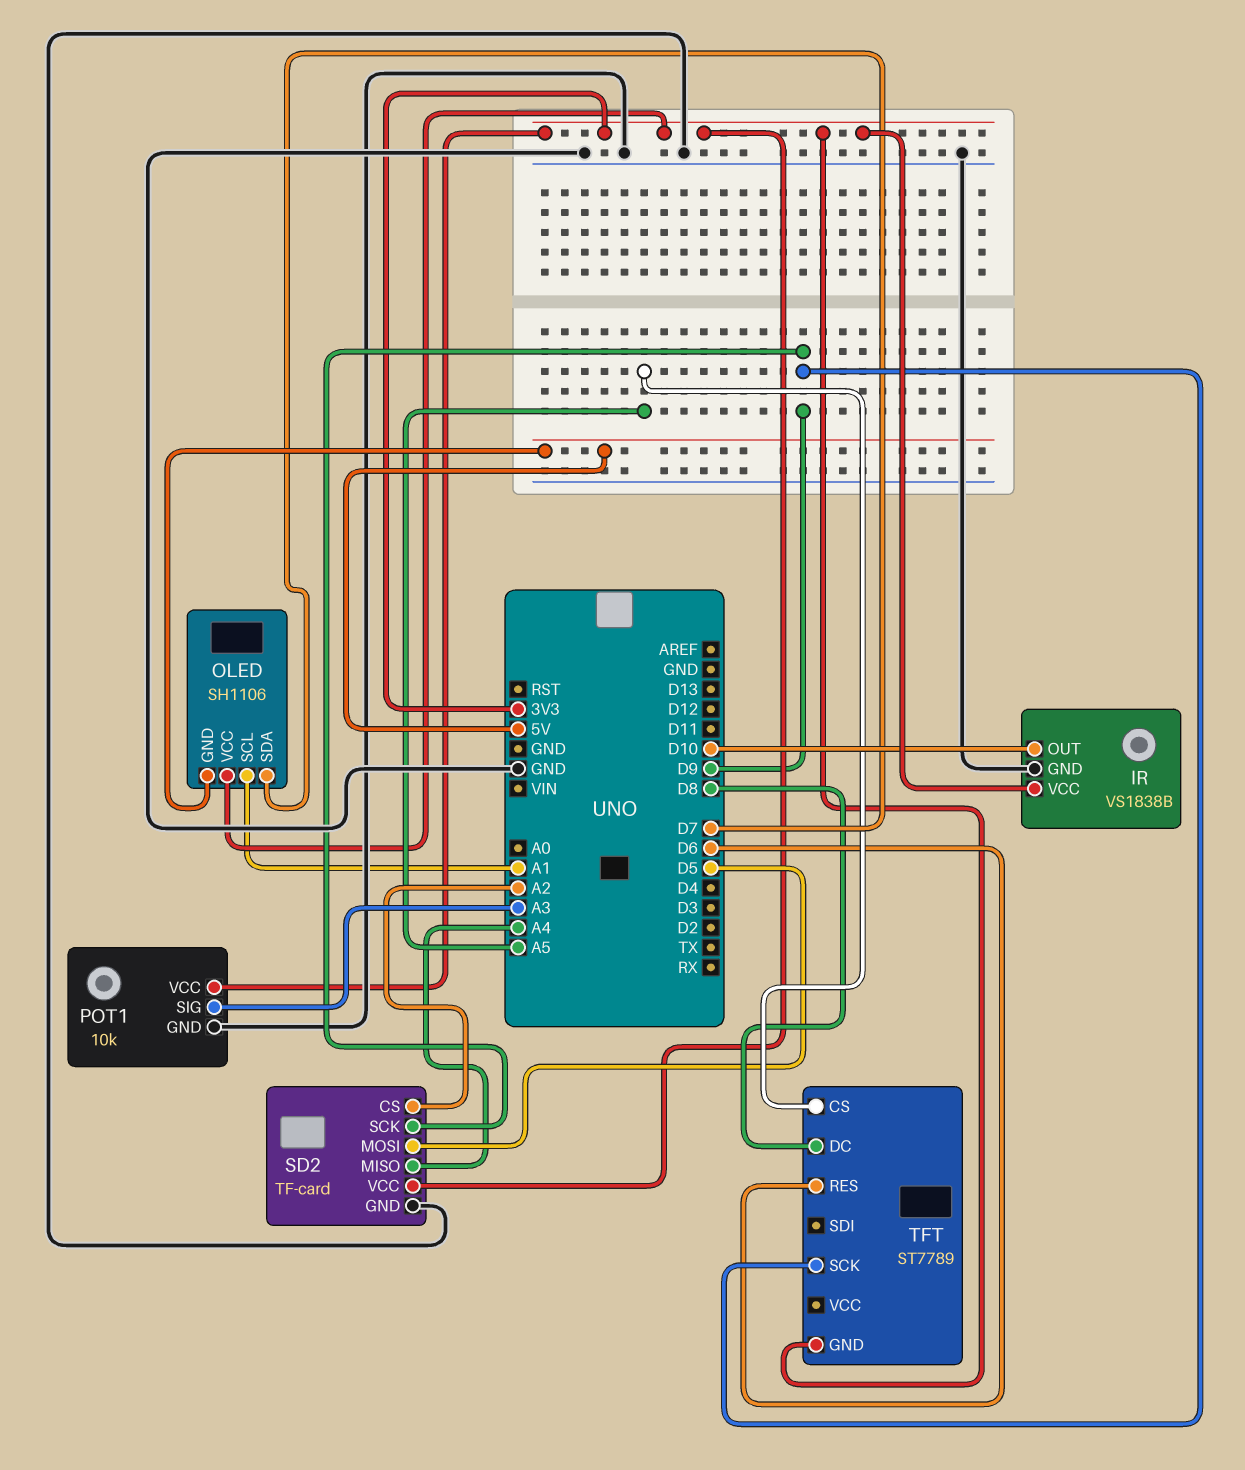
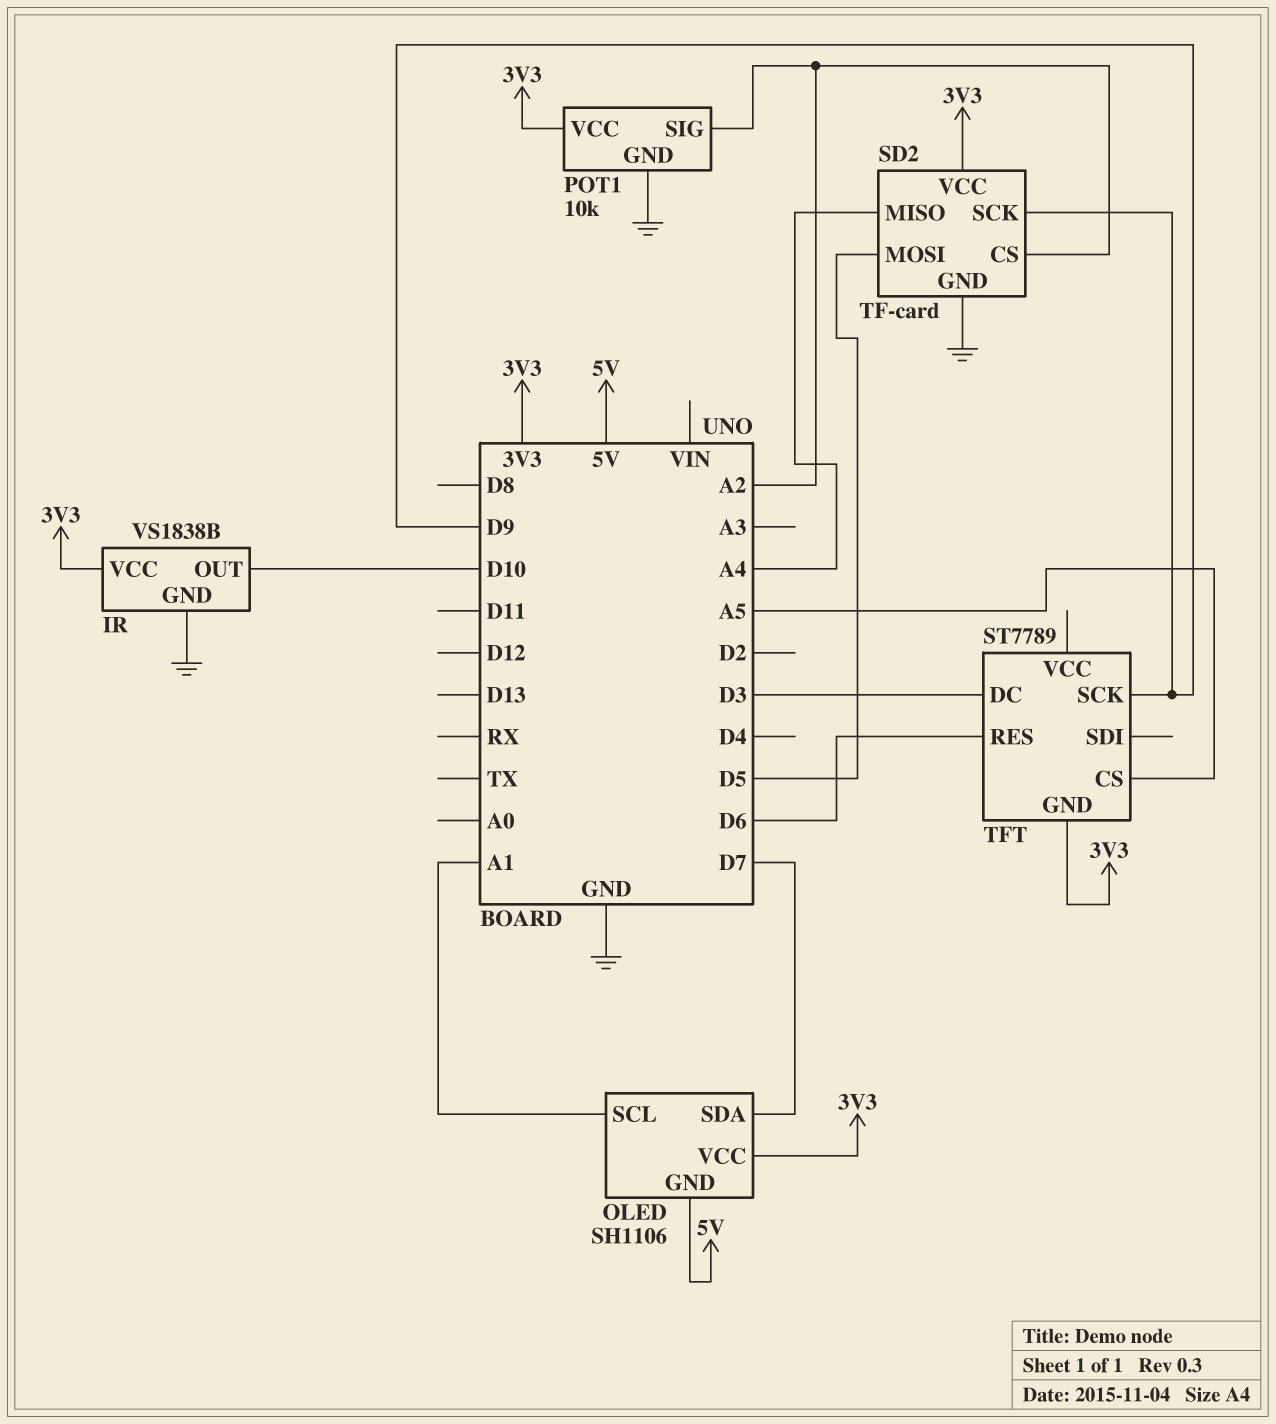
POT1 pin SIG: A3 -> A2
TFT pin DC: D8 -> D3

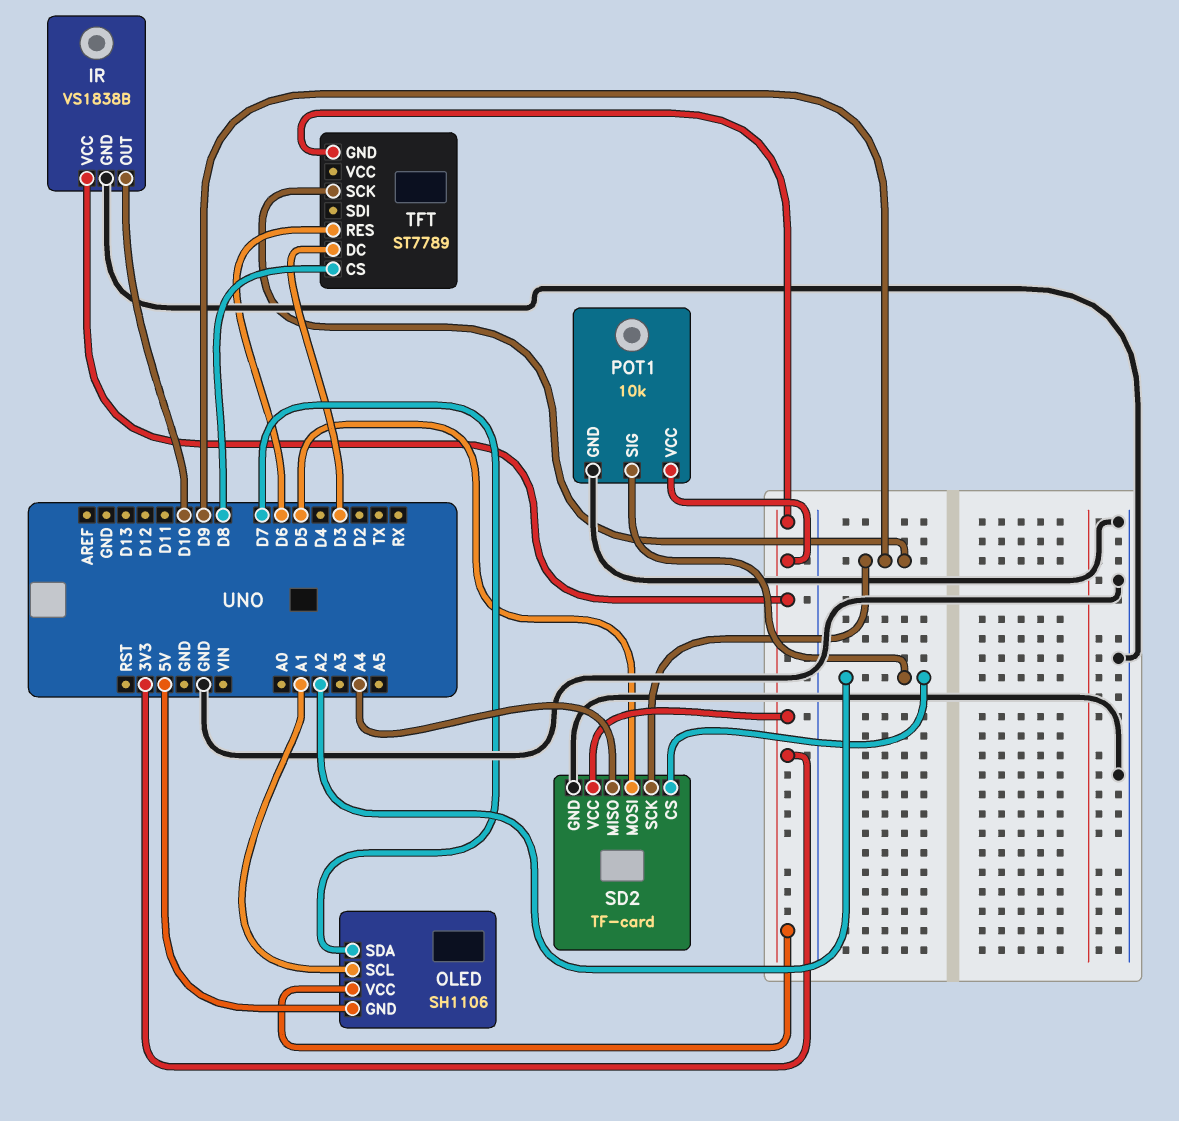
TFT pin CS: A5 -> D8

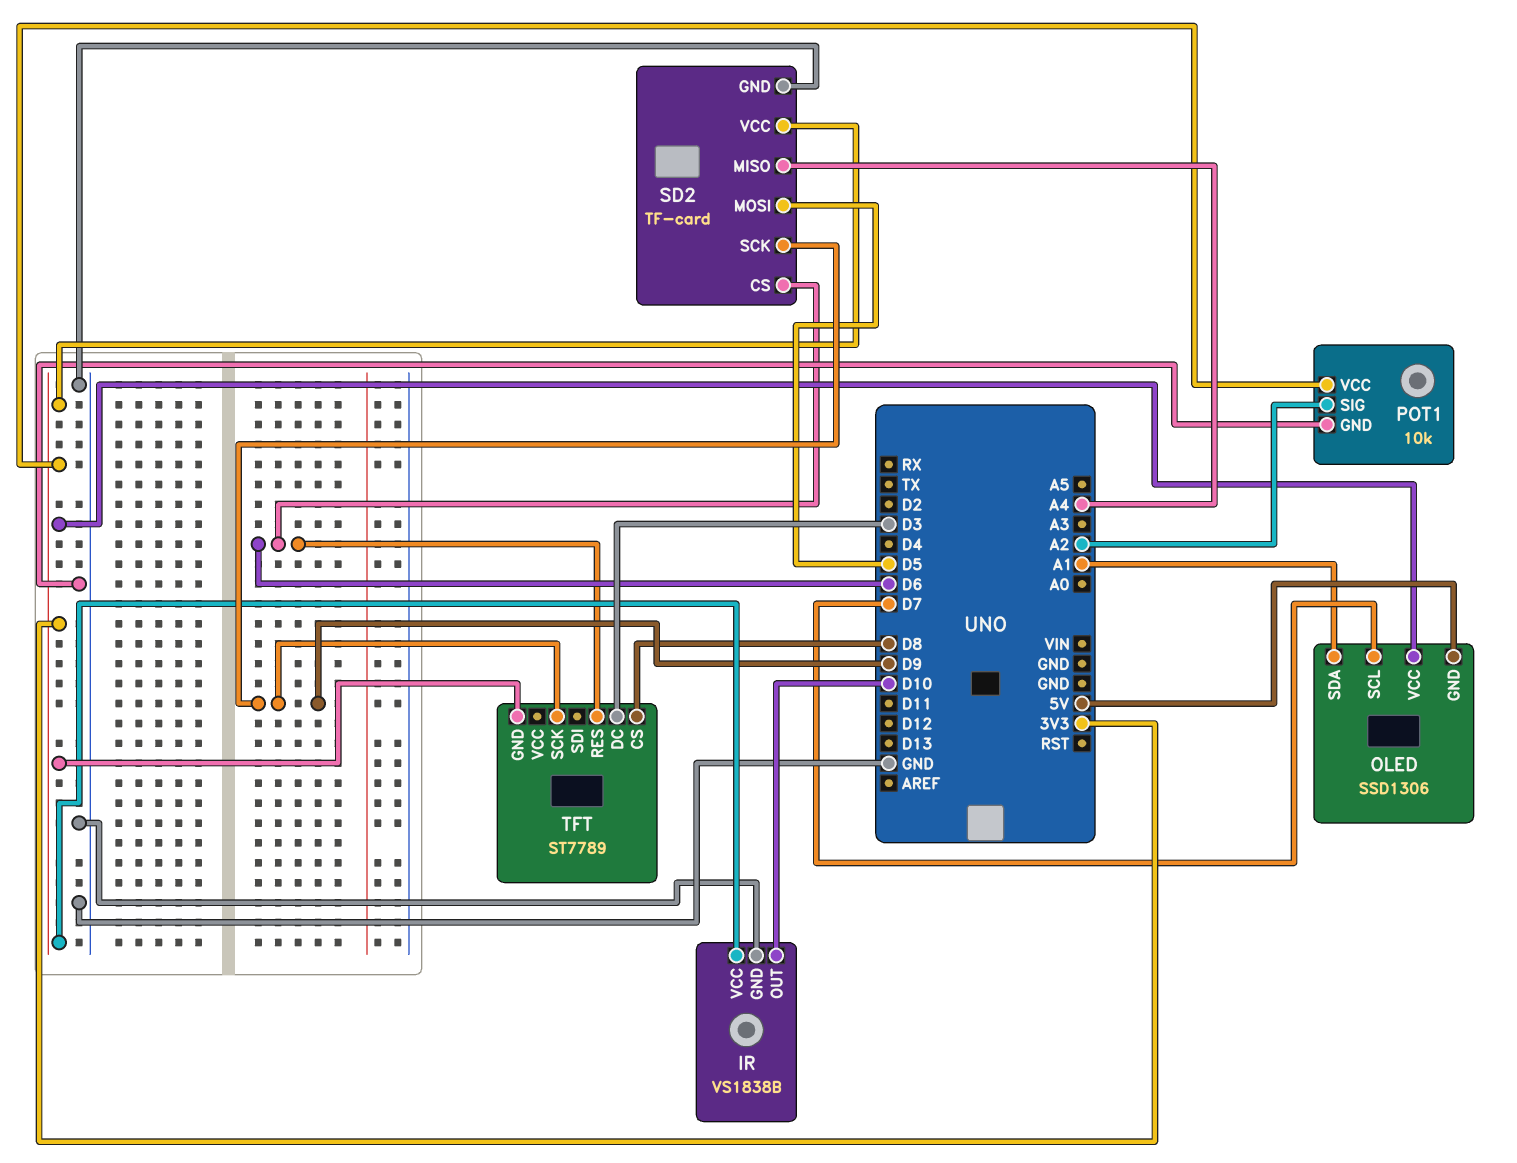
OLED: SH1106 -> SSD1306
OLED pin SCL: A1 -> D7
OLED pin SDA: D7 -> A1
SD2 pin CS: A2 -> D6

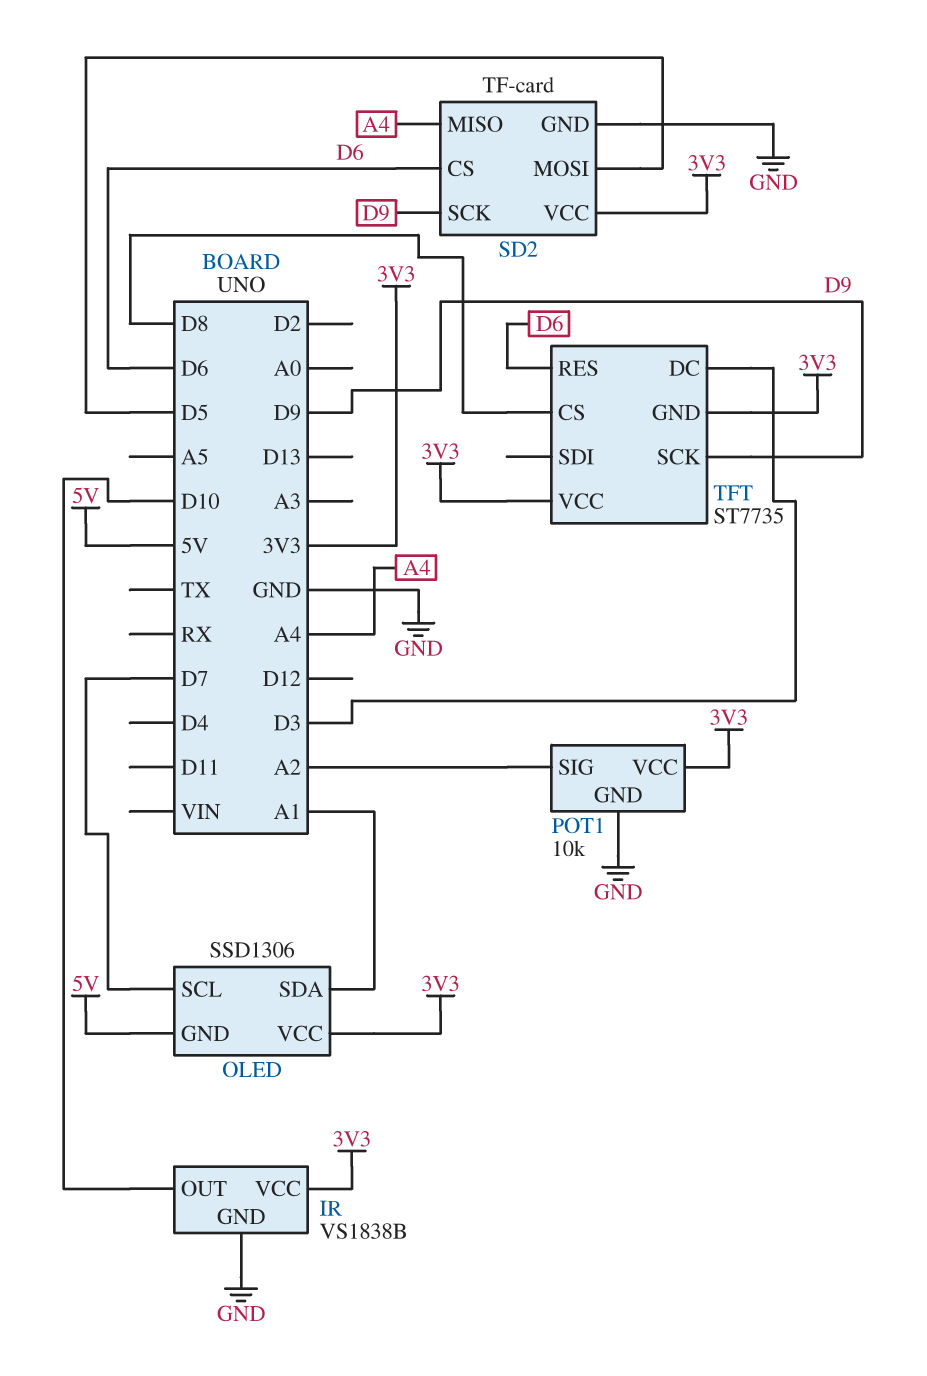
TFT: ST7789 -> ST7735
TFT pin VCC: none -> 3V3

